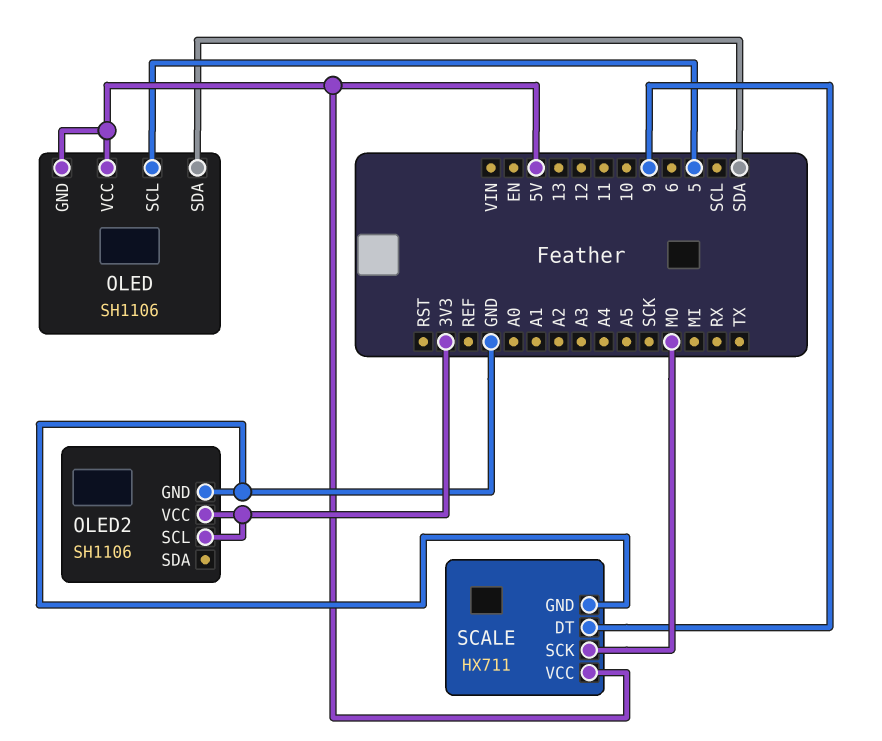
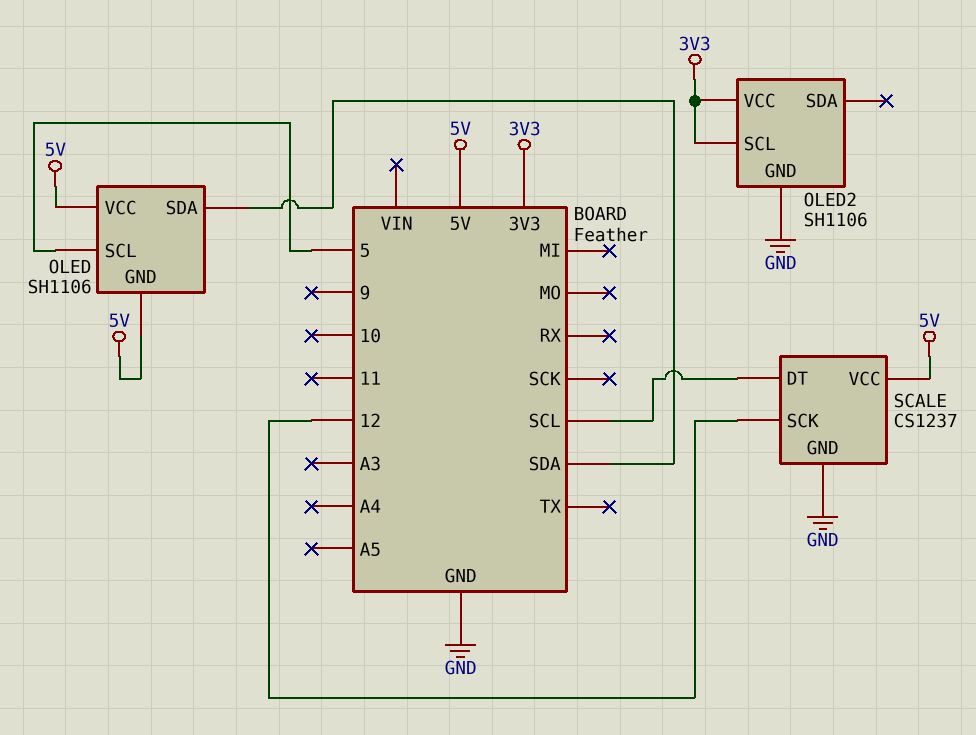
SCALE: HX711 -> CS1237
SCALE pin DT: 9 -> SCL
SCALE pin SCK: MO -> 12

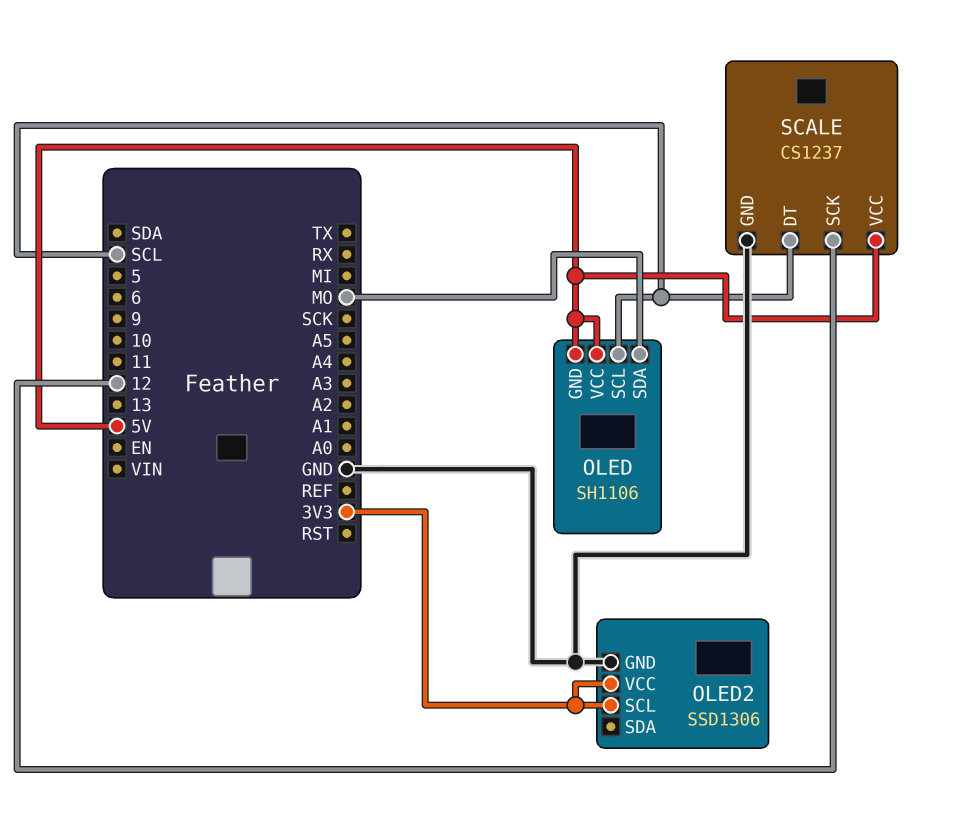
OLED pin SCL: 5 -> SCL
OLED pin SDA: SDA -> MO
OLED2: SH1106 -> SSD1306

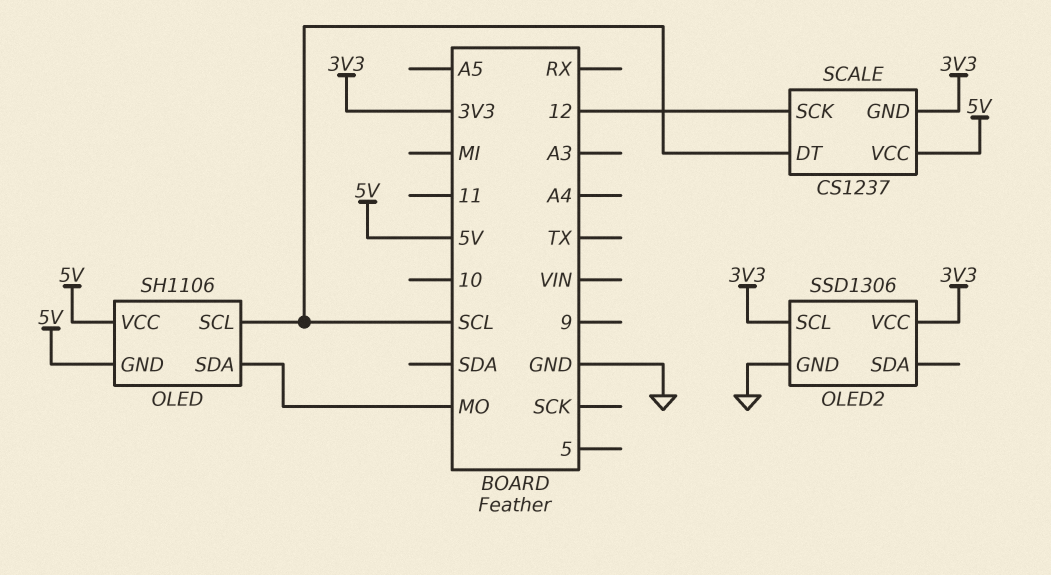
SCALE pin GND: GND -> 3V3

